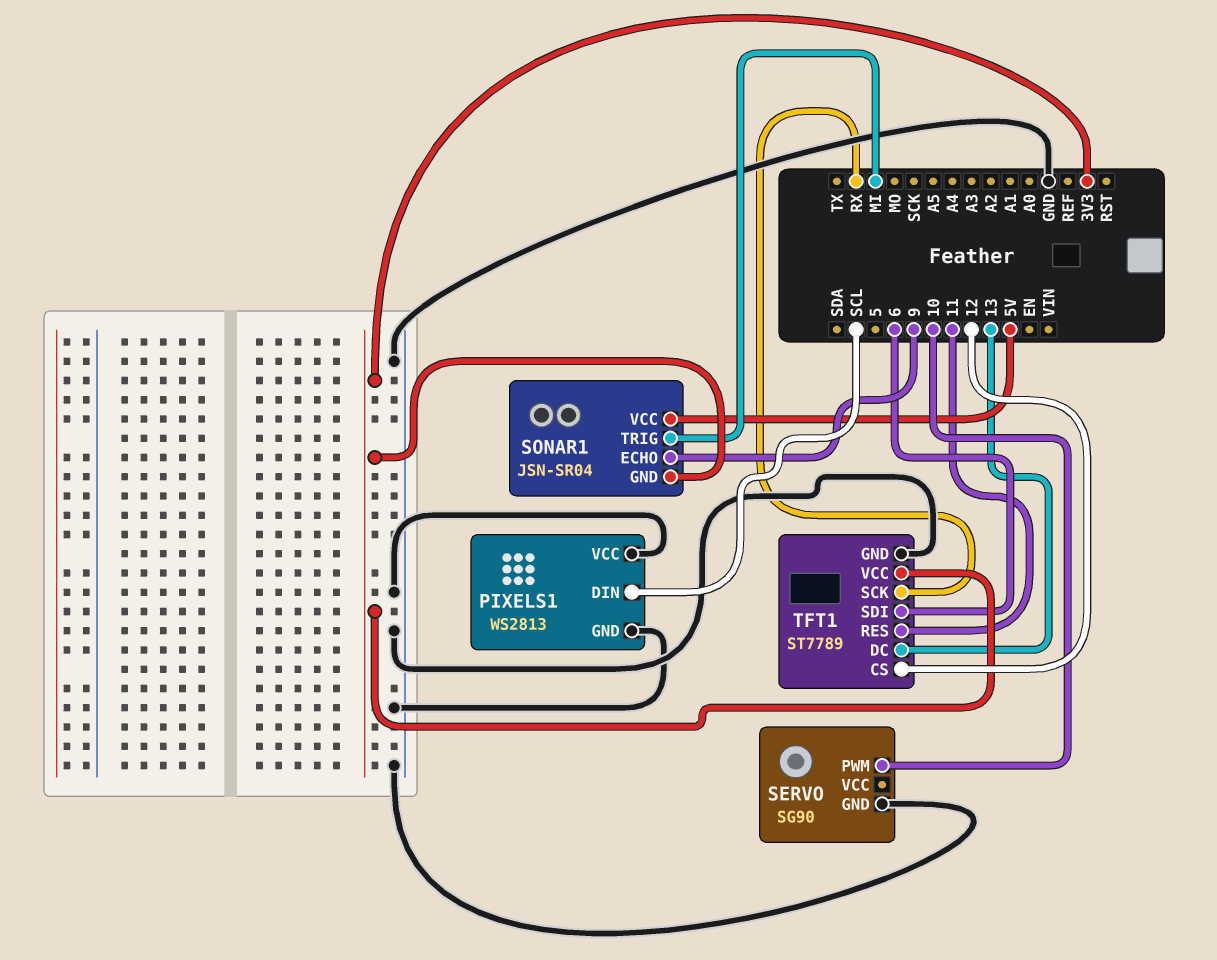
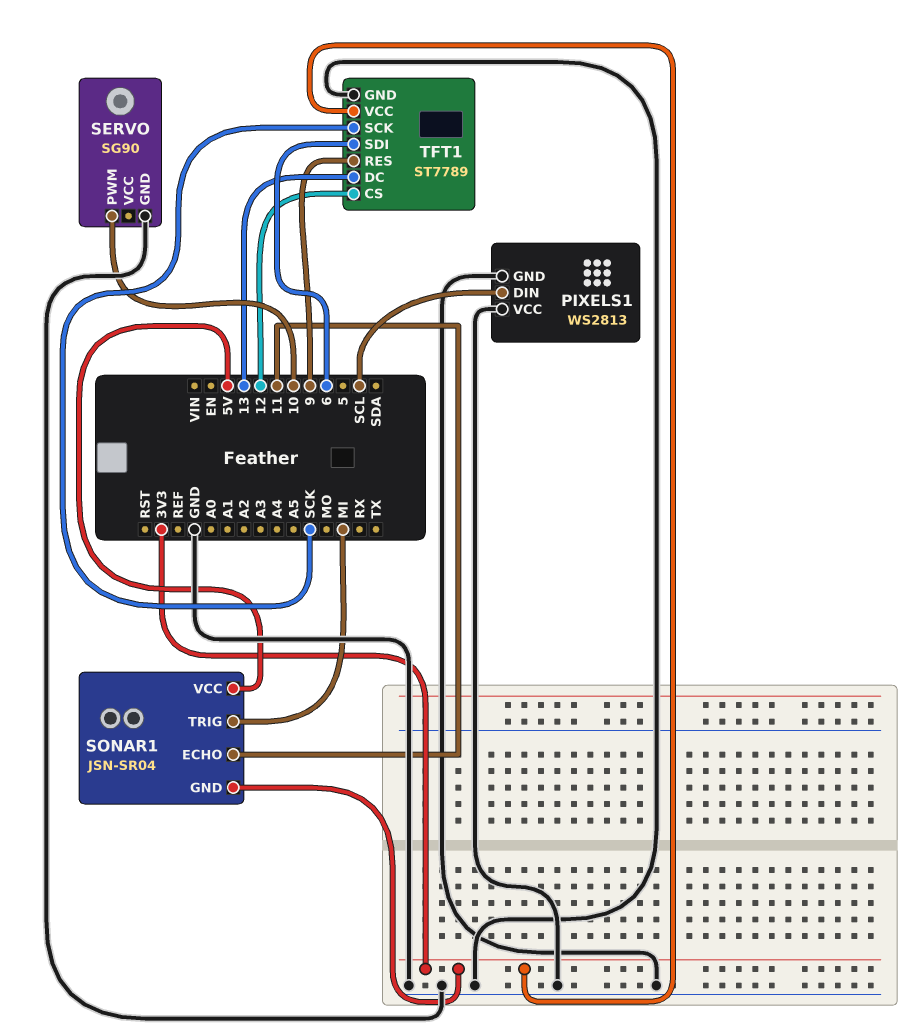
SONAR1 pin ECHO: 9 -> 11
TFT1 pin RES: 11 -> 9
TFT1 pin SCK: RX -> SCK

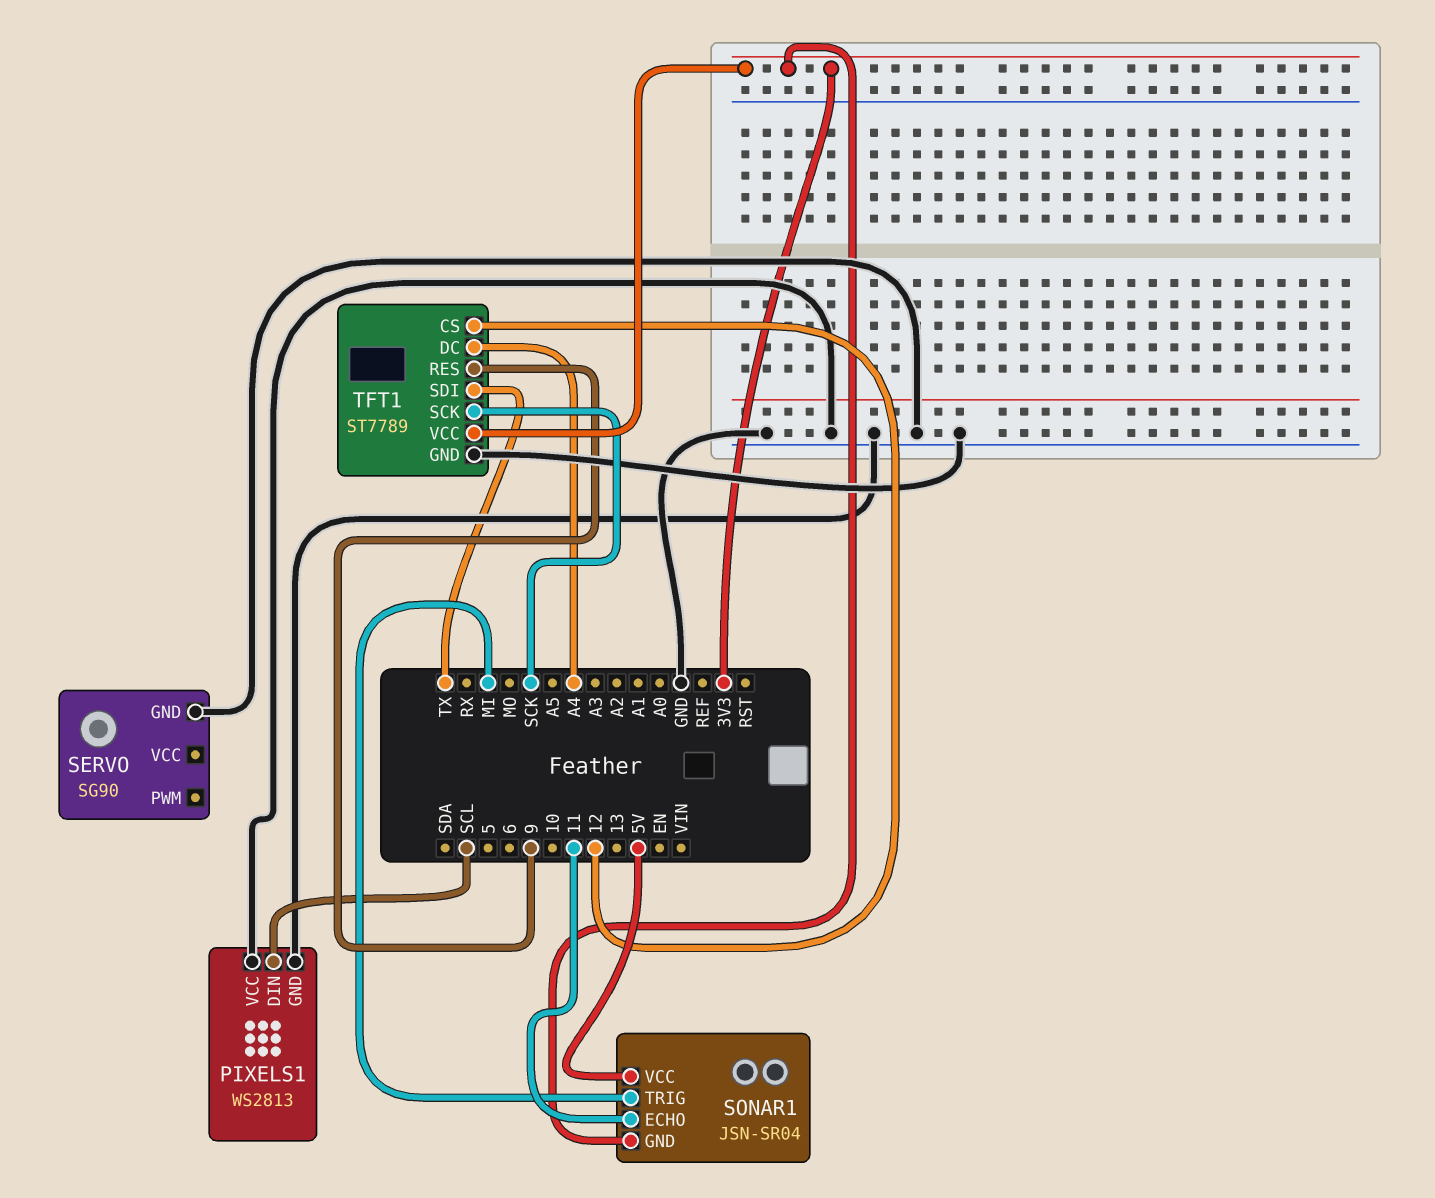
SERVO pin PWM: 10 -> none
TFT1 pin DC: 13 -> A4
TFT1 pin SDI: 6 -> TX

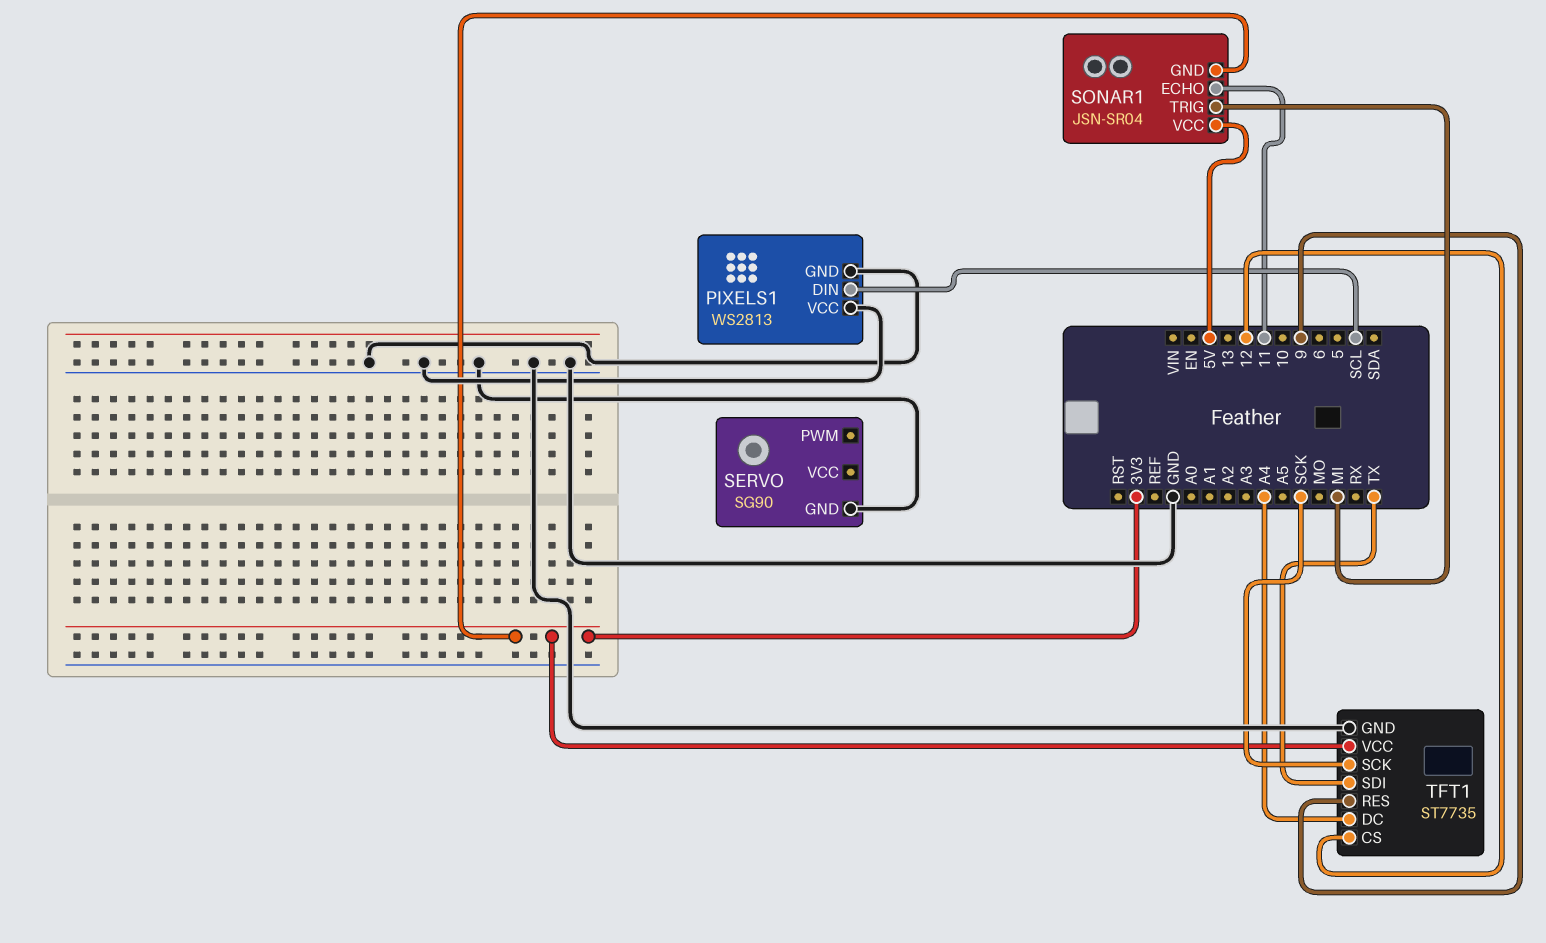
TFT1: ST7789 -> ST7735

